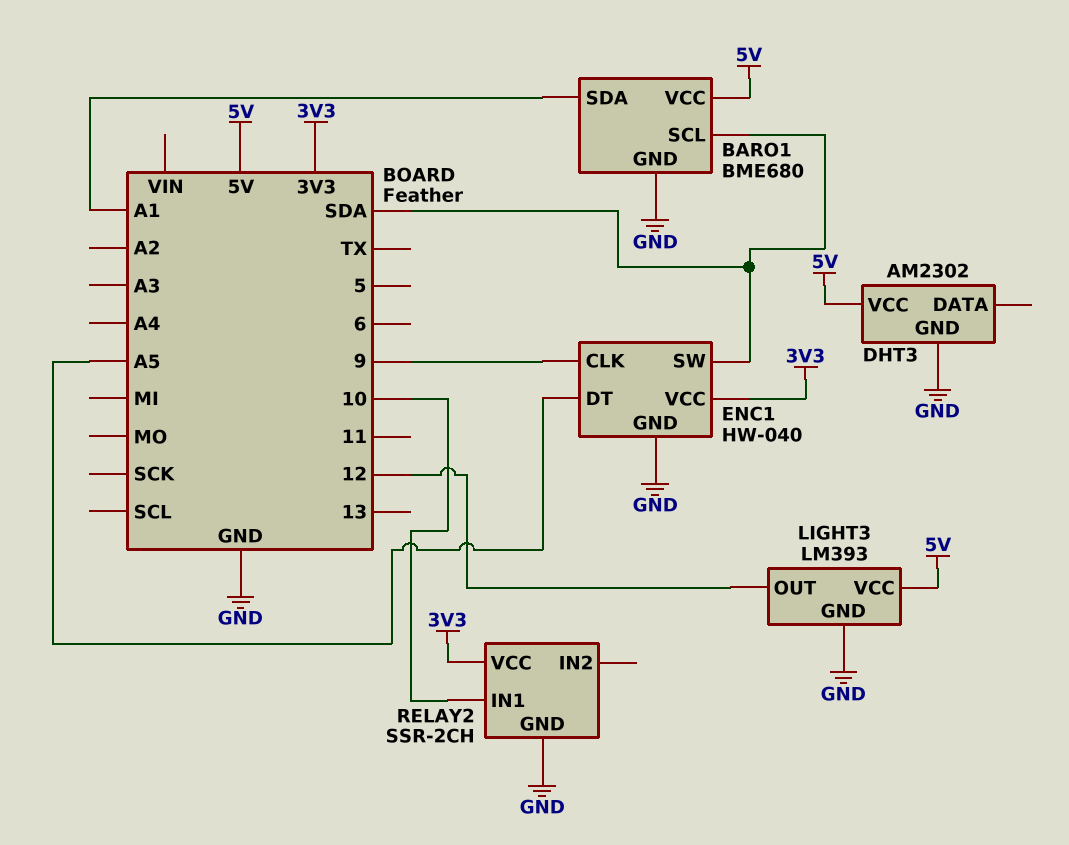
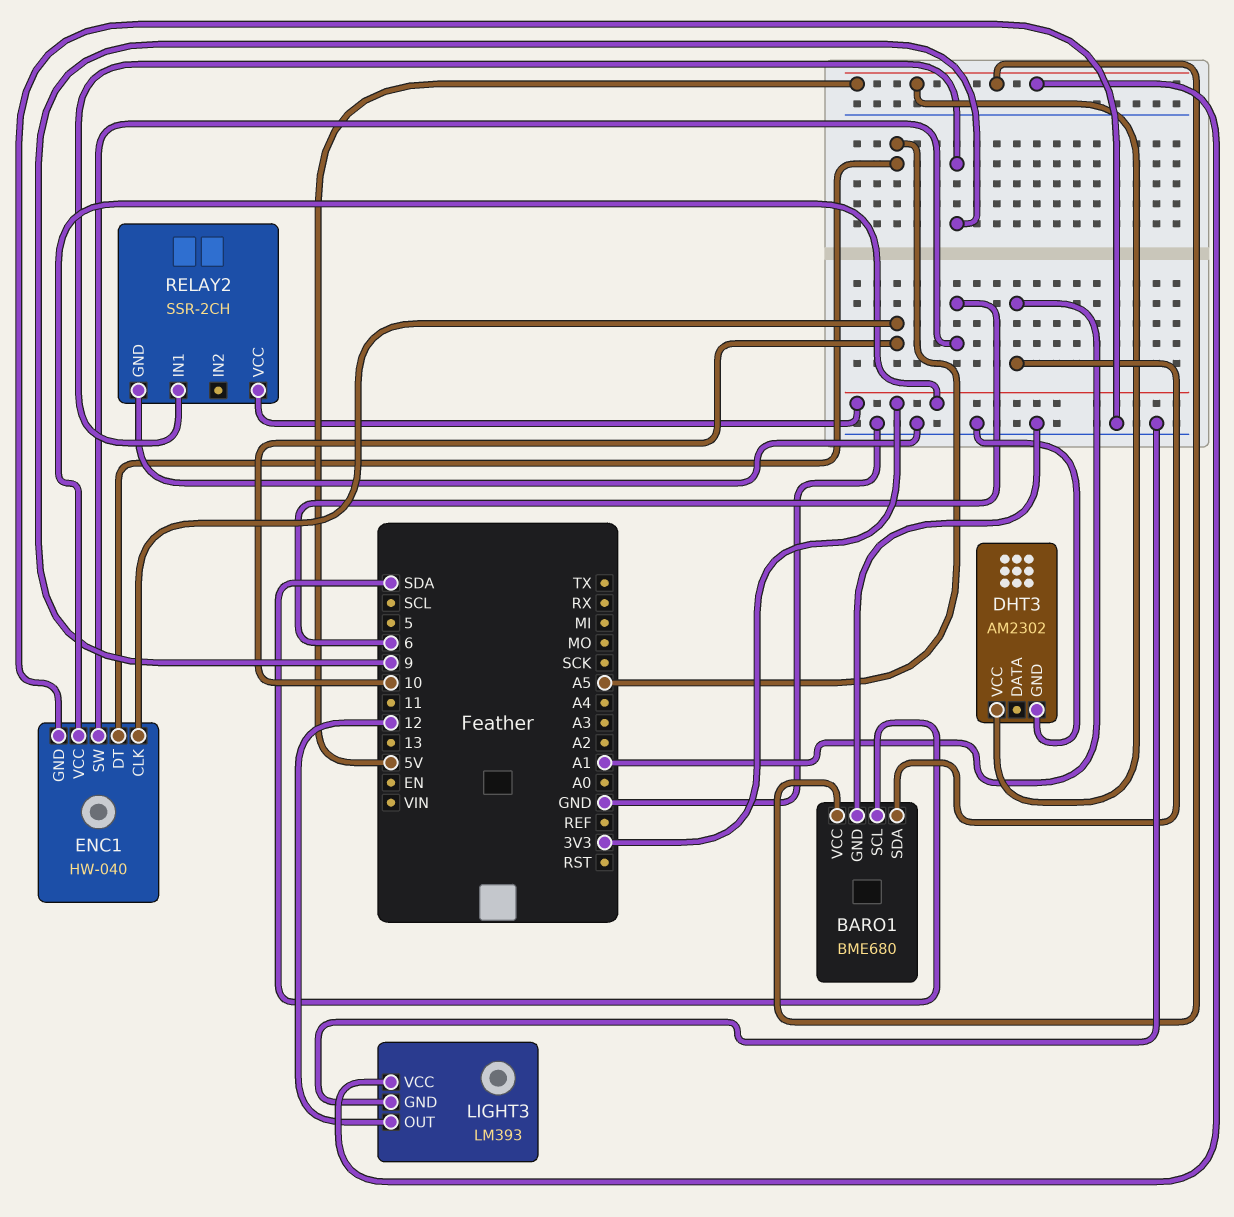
ENC1 pin CLK: 9 -> 10
ENC1 pin SW: SDA -> 6
RELAY2 pin IN1: 10 -> 9

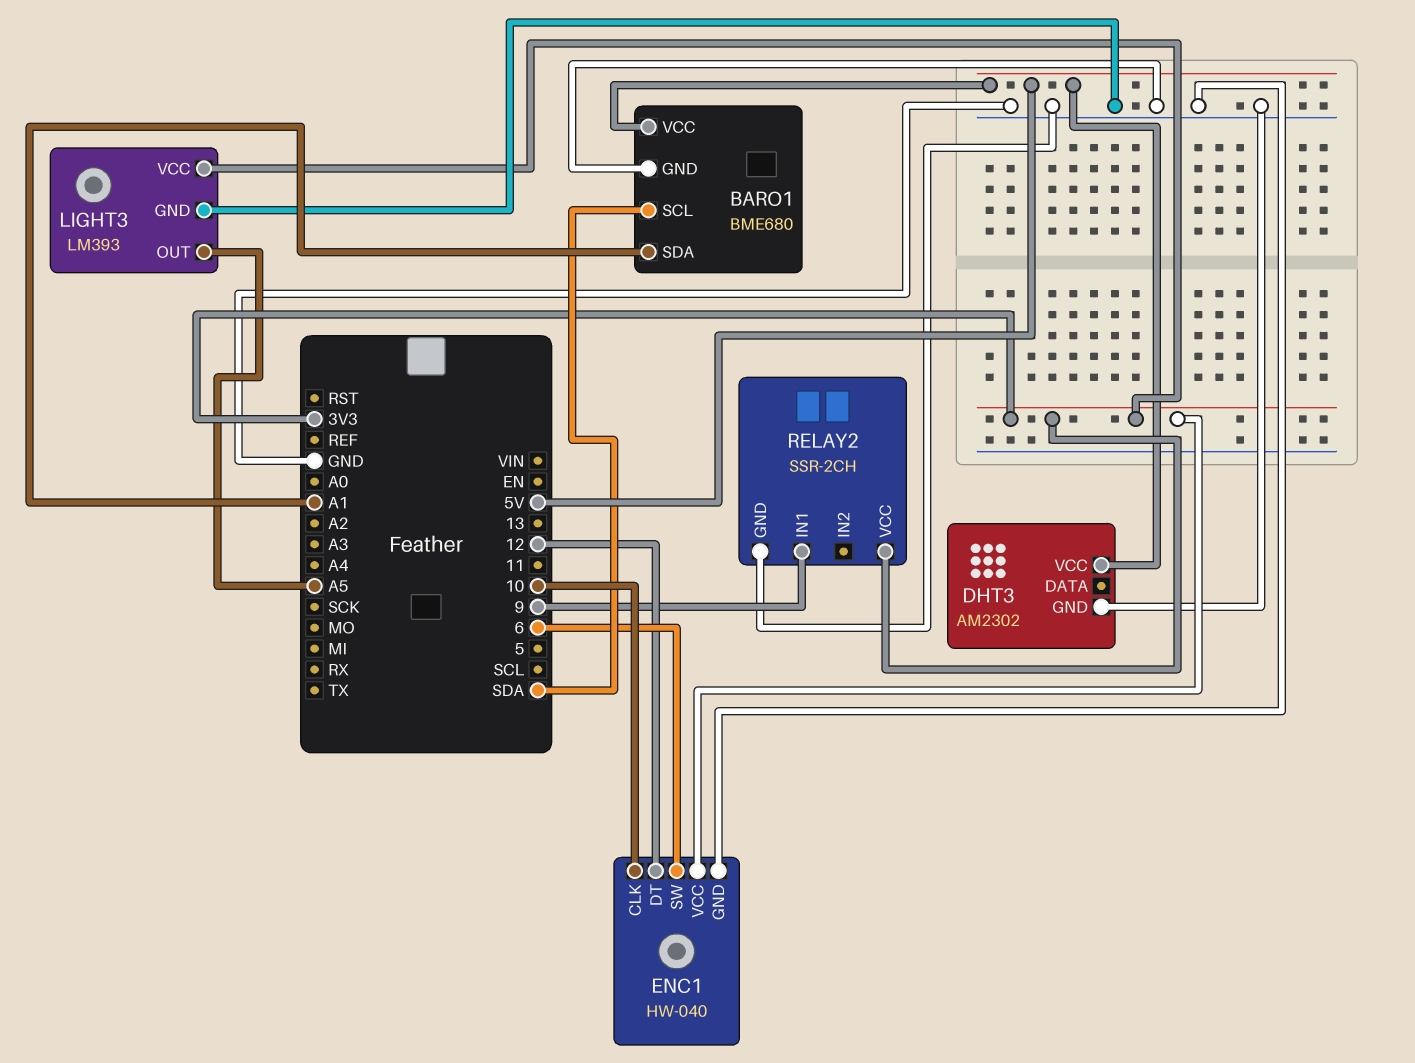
ENC1 pin DT: A5 -> 12
LIGHT3 pin OUT: 12 -> A5
LIGHT3 pin VCC: 5V -> 3V3

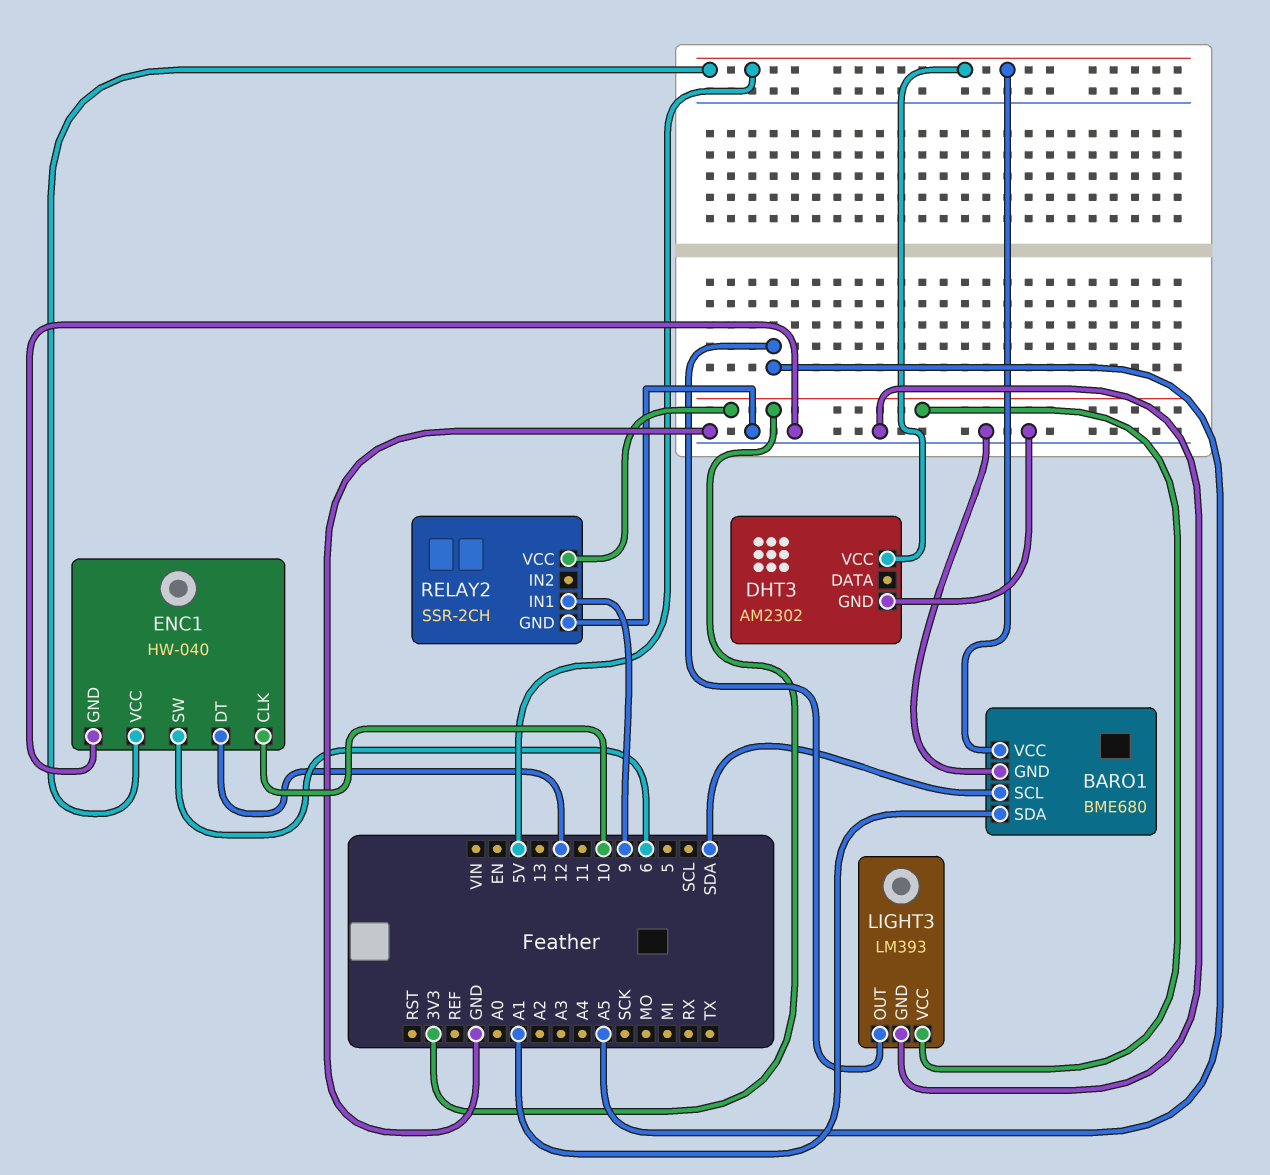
ENC1 pin VCC: 3V3 -> 5V

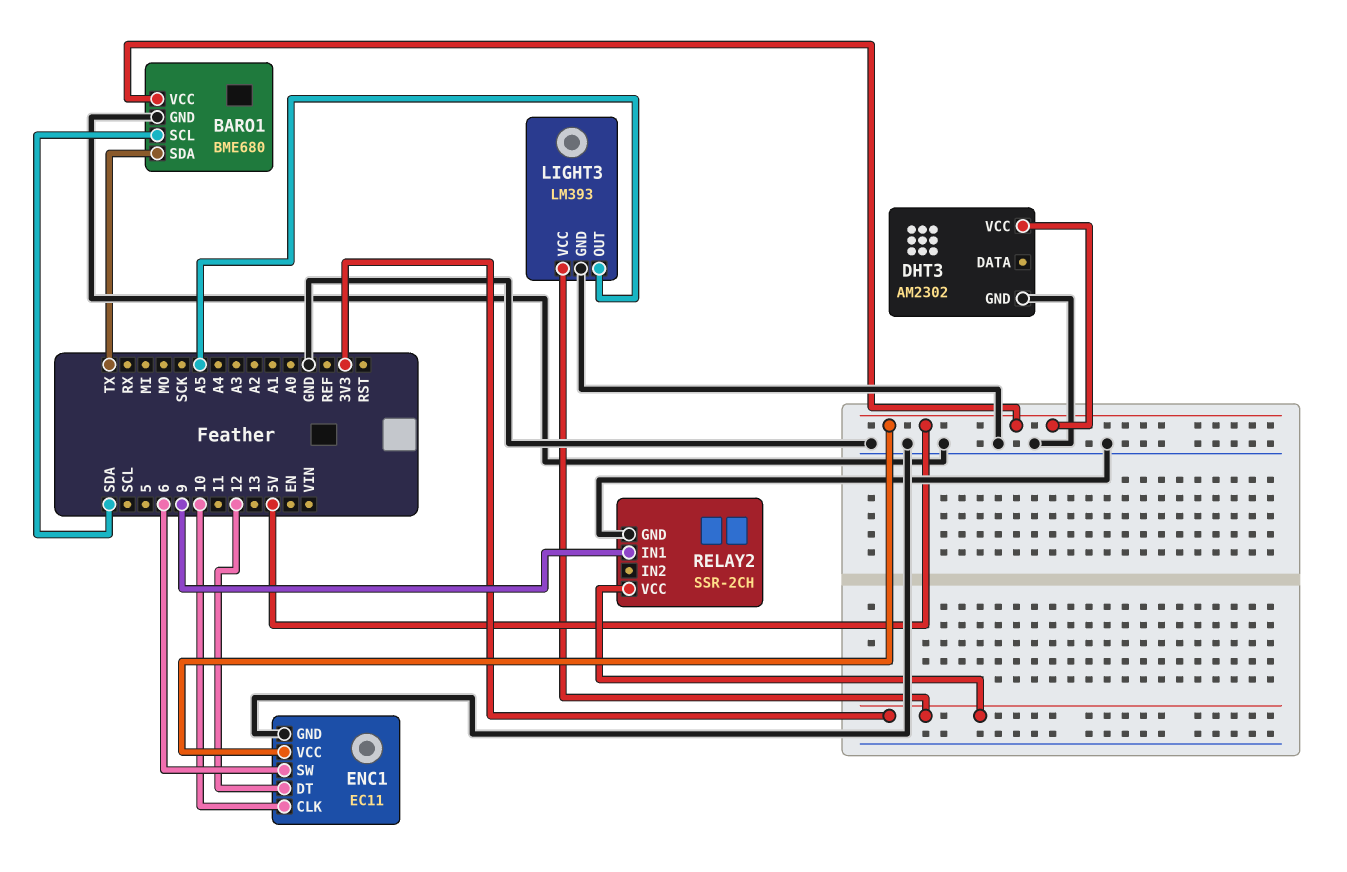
BARO1 pin SDA: A1 -> TX
ENC1: HW-040 -> EC11

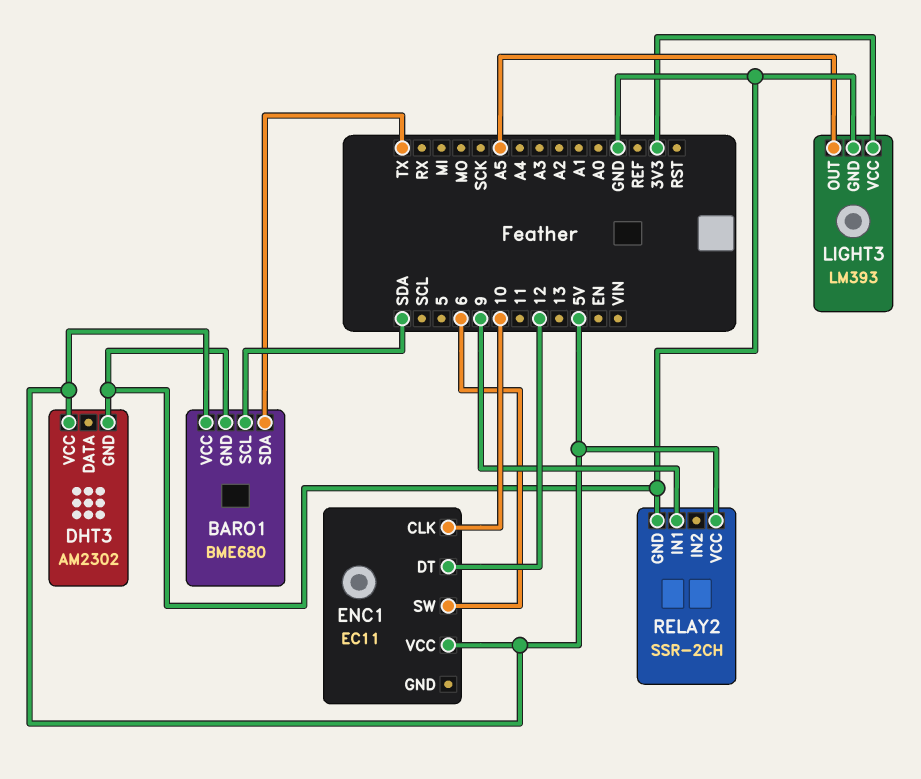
ENC1 pin GND: GND -> none
RELAY2 pin VCC: 3V3 -> 5V

